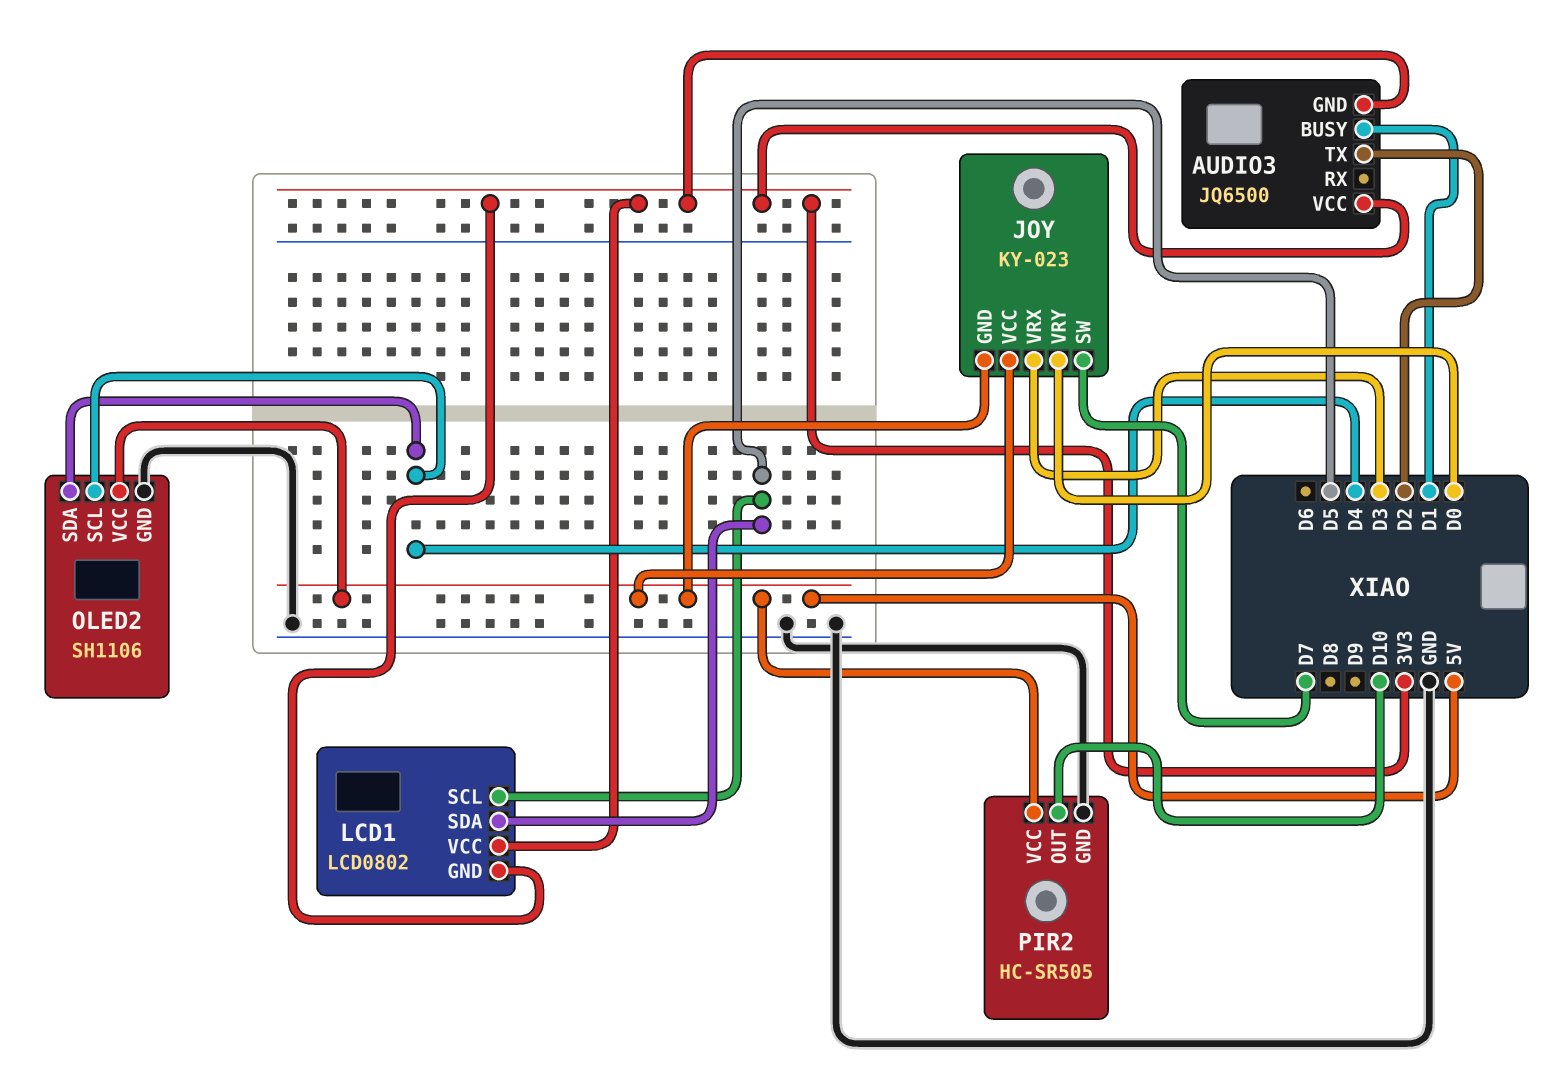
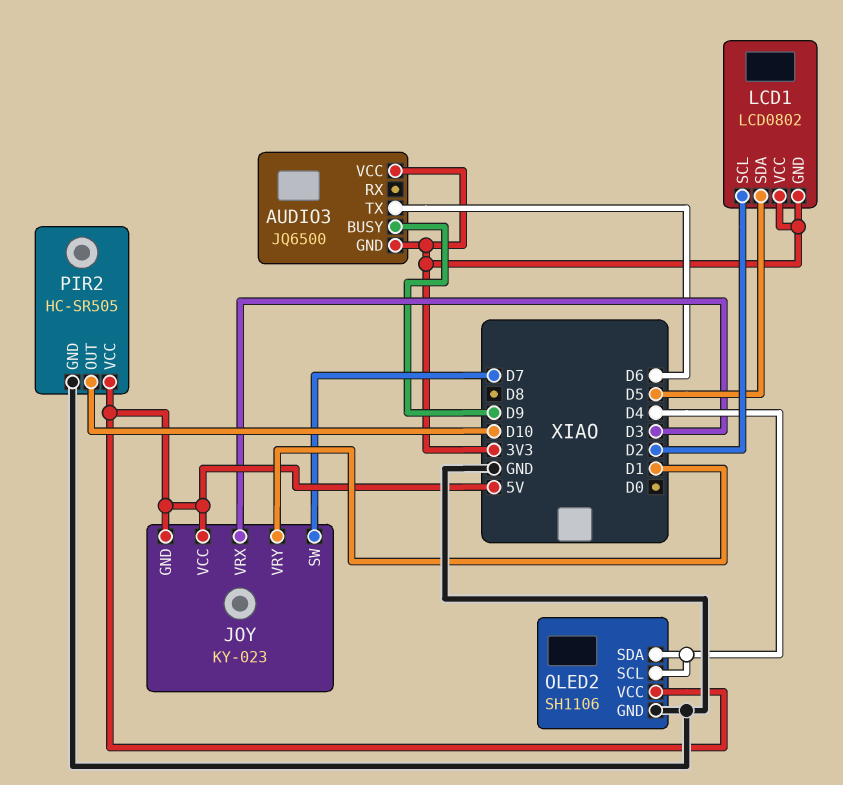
AUDIO3 pin BUSY: D1 -> D9
AUDIO3 pin TX: D2 -> D6
JOY pin VRY: D0 -> D1
LCD1 pin SCL: D5 -> D2

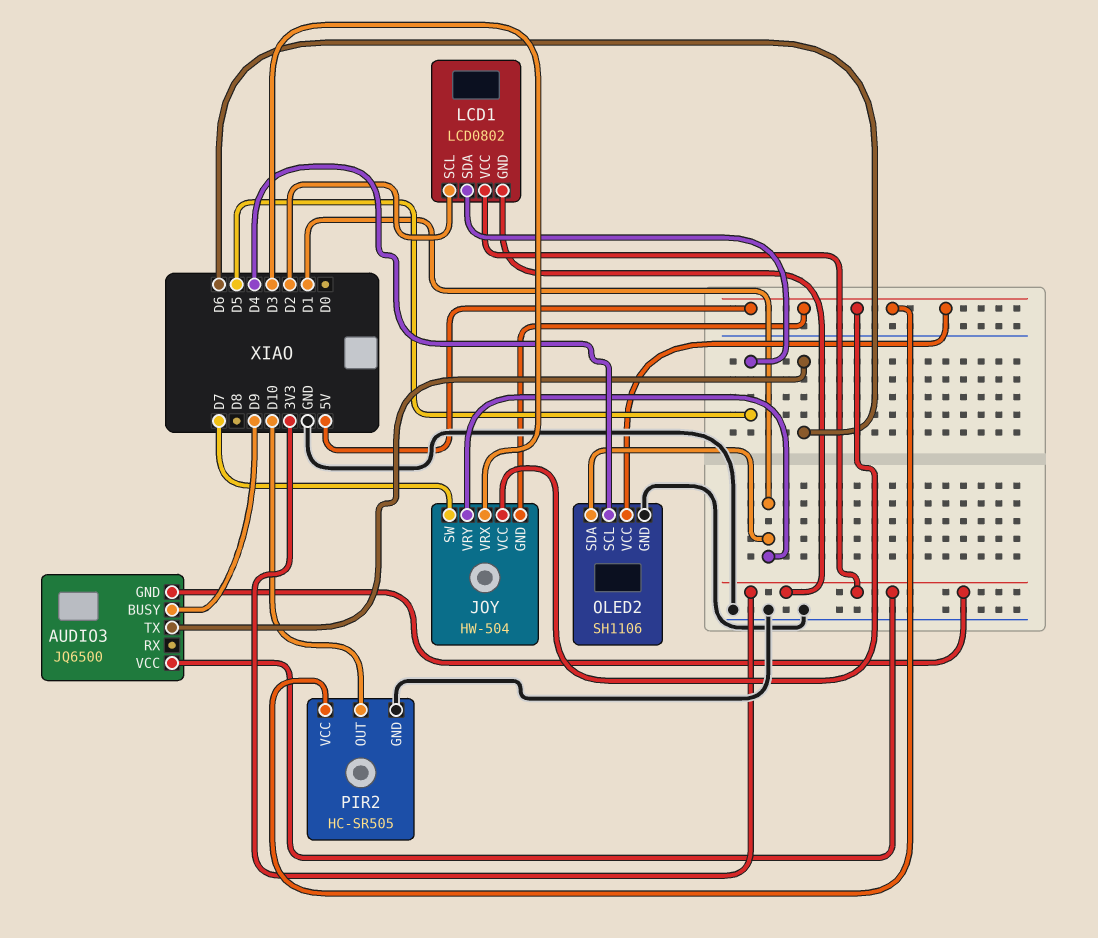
JOY: KY-023 -> HW-504
OLED2 pin SDA: D4 -> D1

